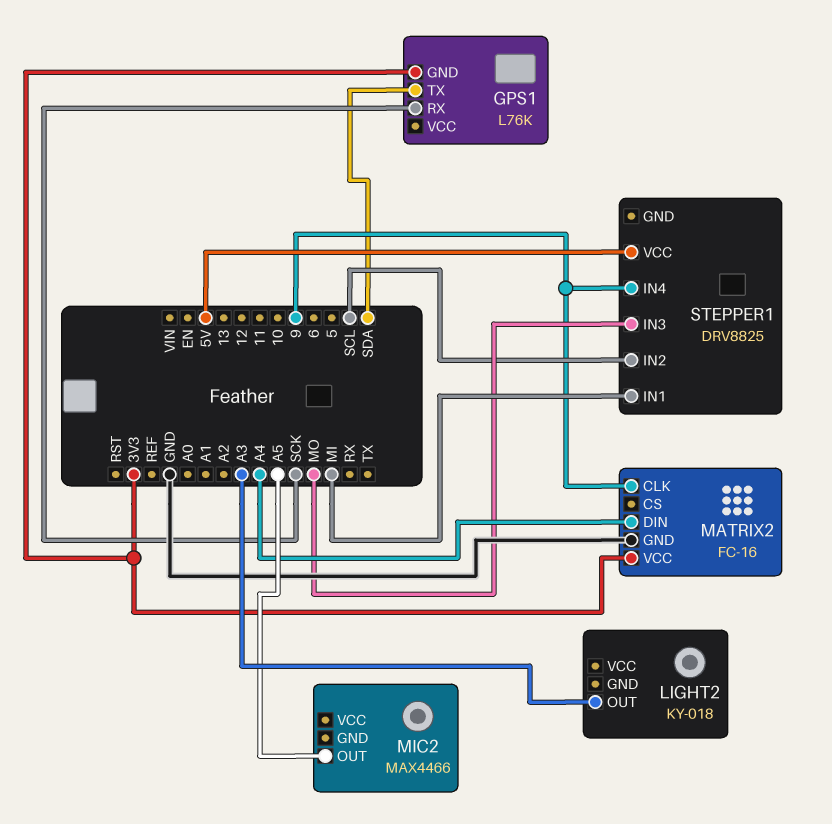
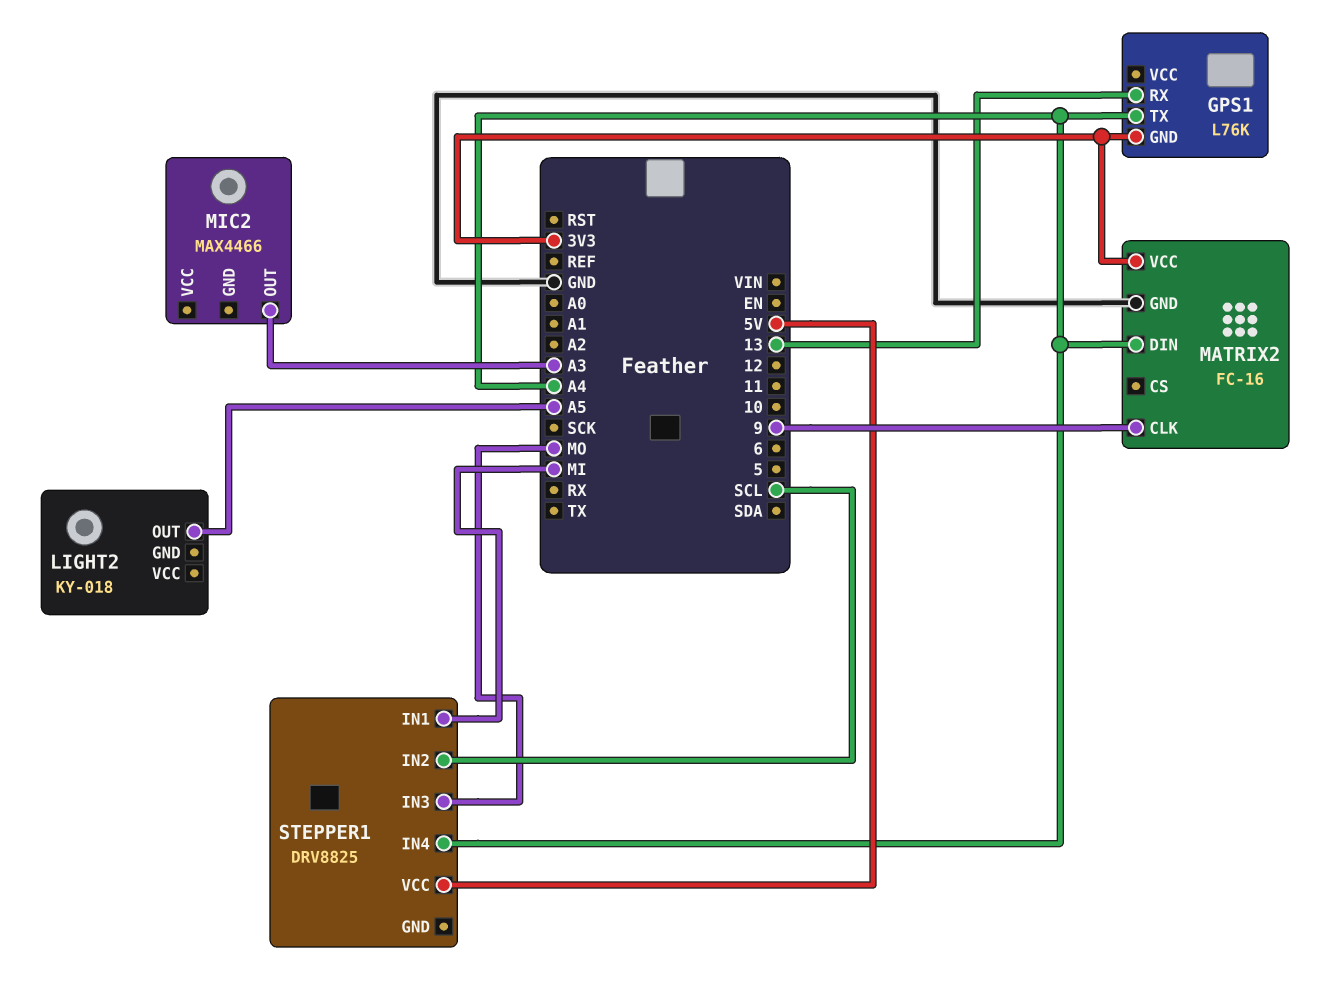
GPS1 pin RX: SCK -> 13
GPS1 pin TX: SDA -> A4
LIGHT2 pin OUT: A3 -> A5
MIC2 pin OUT: A5 -> A3
STEPPER1 pin IN4: 9 -> A4

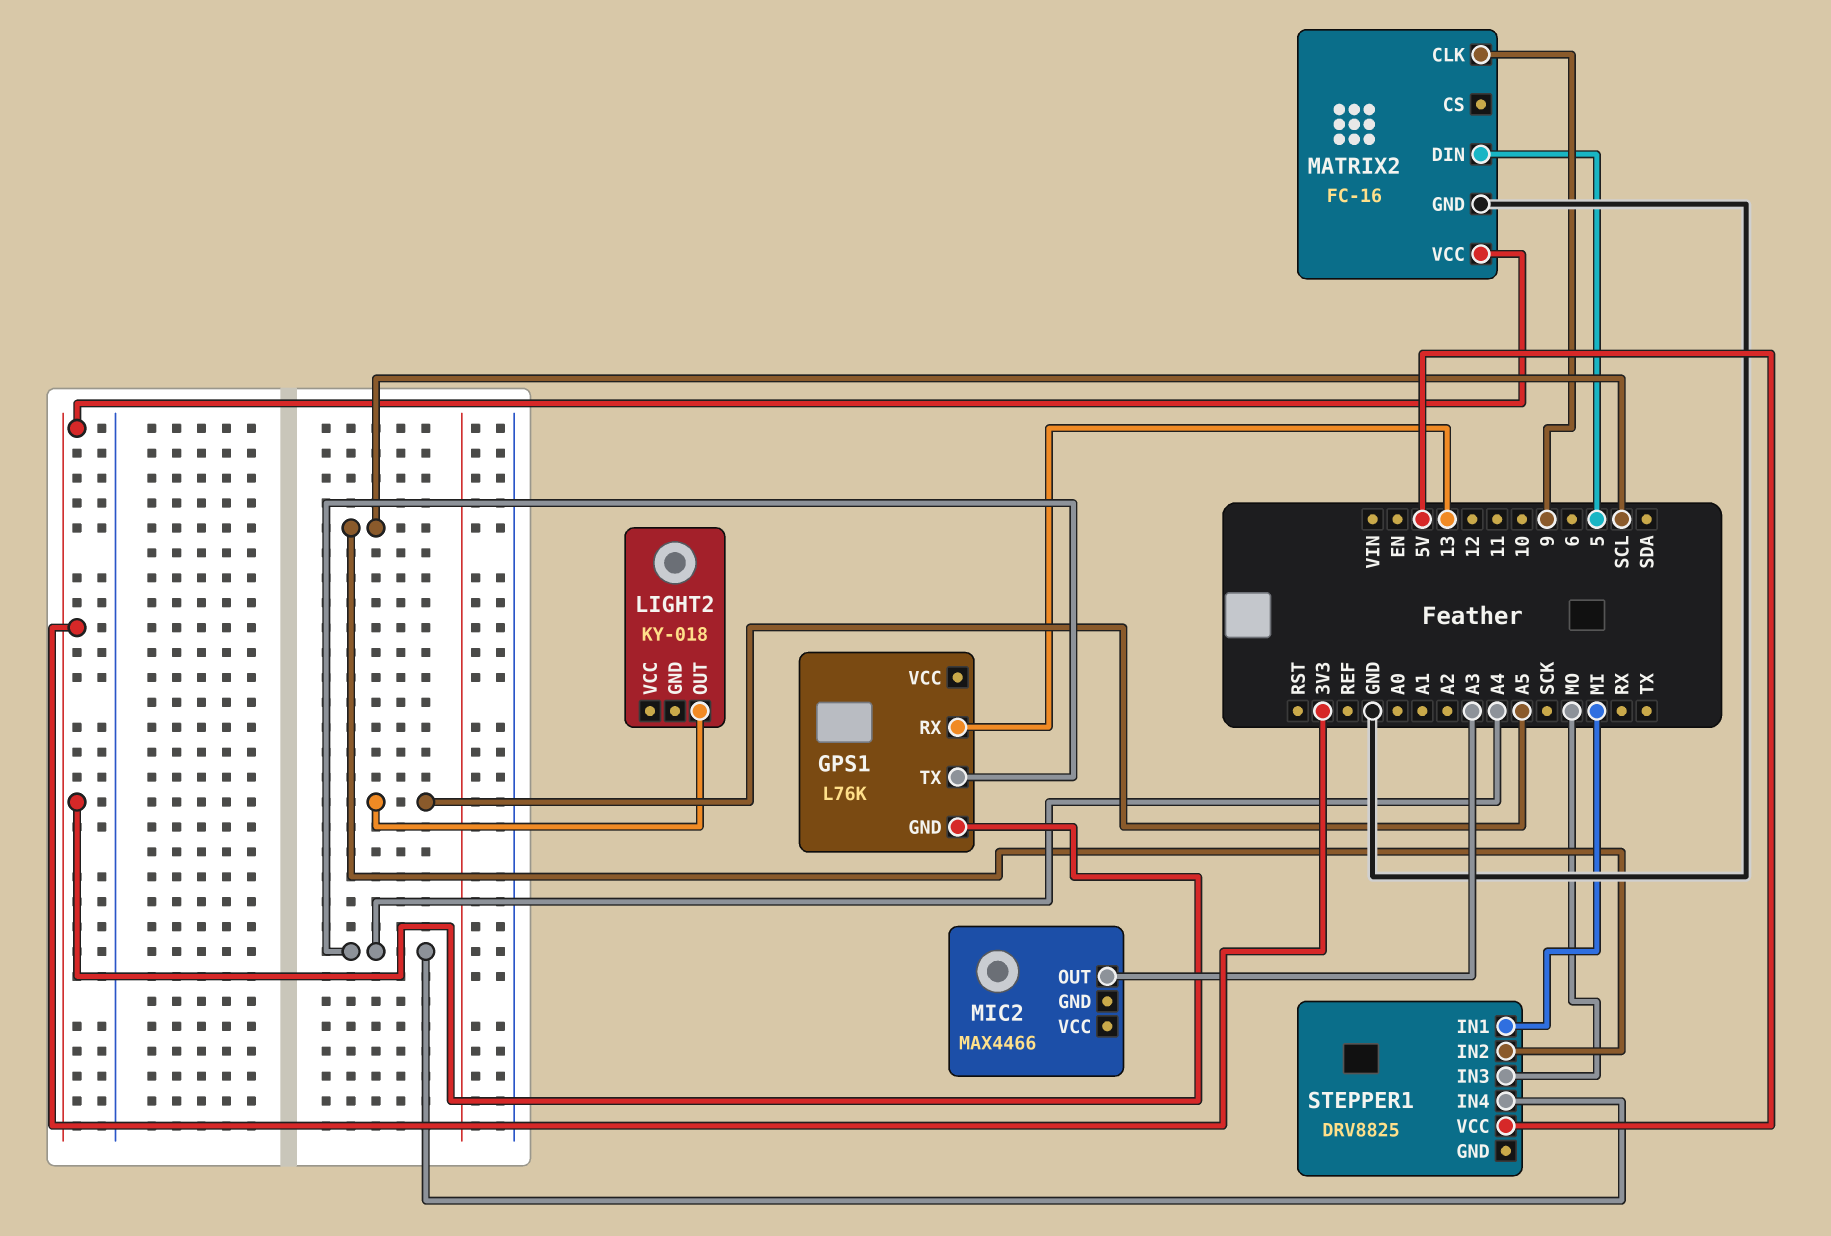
MATRIX2 pin DIN: A4 -> 5

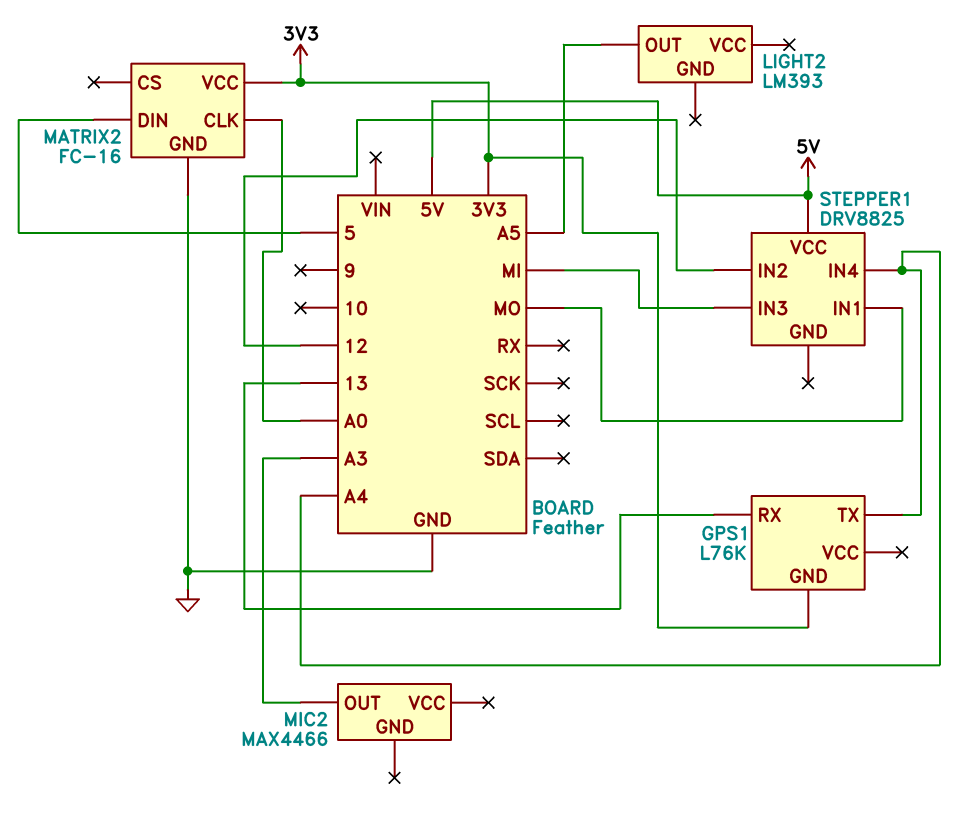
LIGHT2: KY-018 -> LM393
MATRIX2 pin CLK: 9 -> A0
STEPPER1 pin IN1: MI -> MO
STEPPER1 pin IN2: SCL -> 12
STEPPER1 pin IN3: MO -> MI

